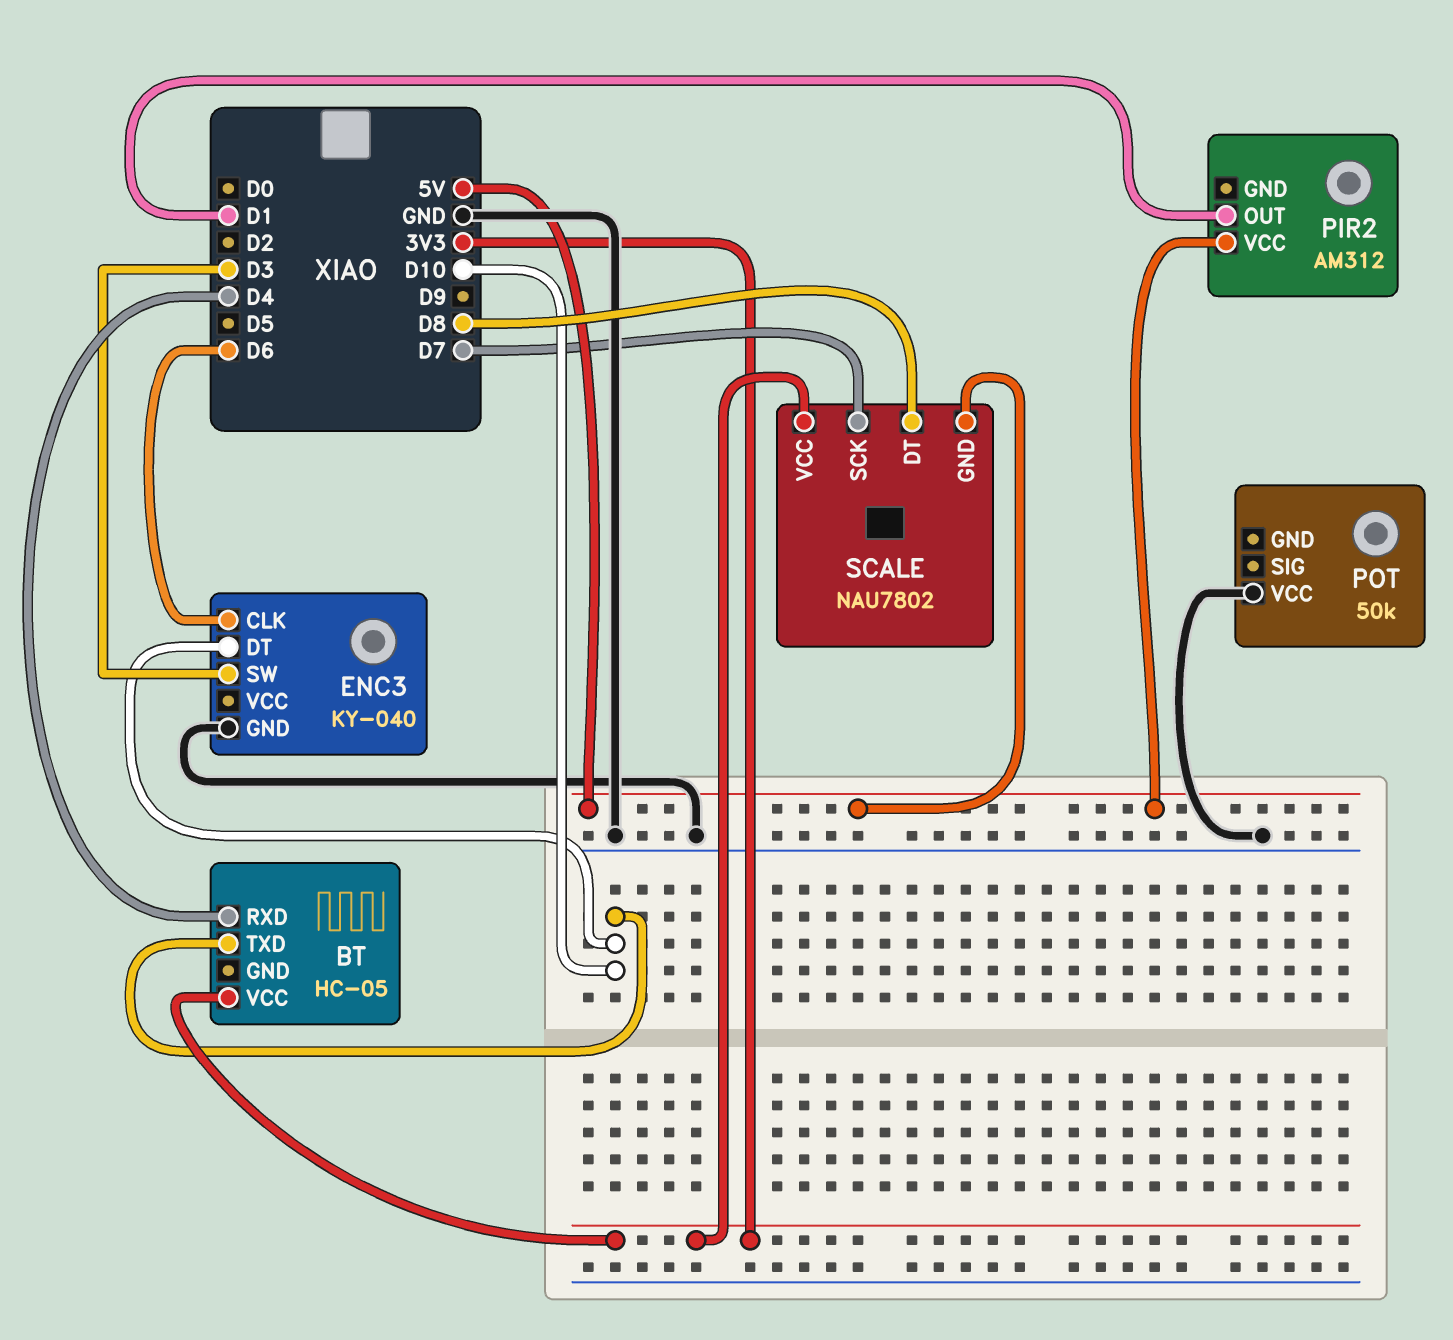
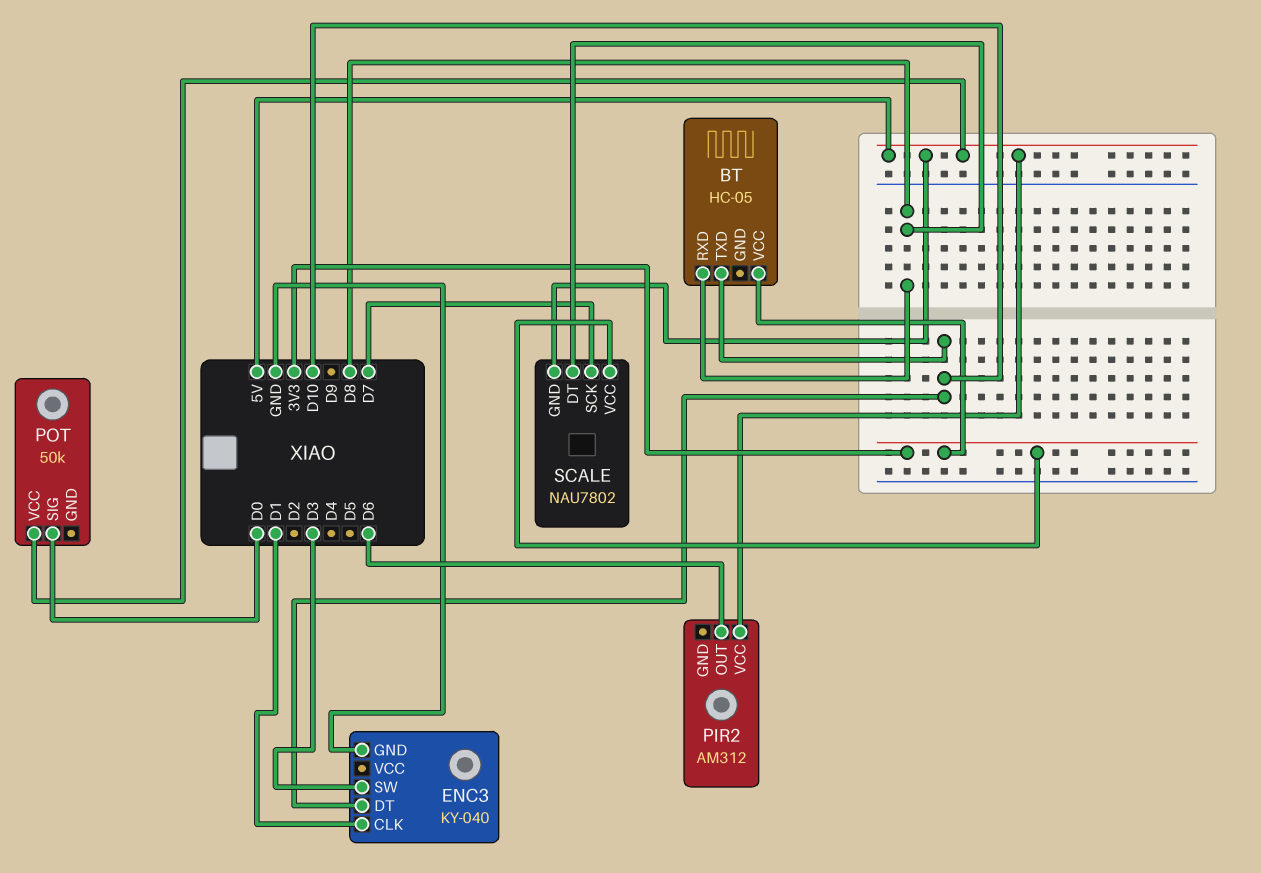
BT pin RXD: D4 -> D8
ENC3 pin CLK: D6 -> D1
PIR2 pin OUT: D1 -> D6
POT pin SIG: none -> D0
POT pin VCC: GND -> 5V

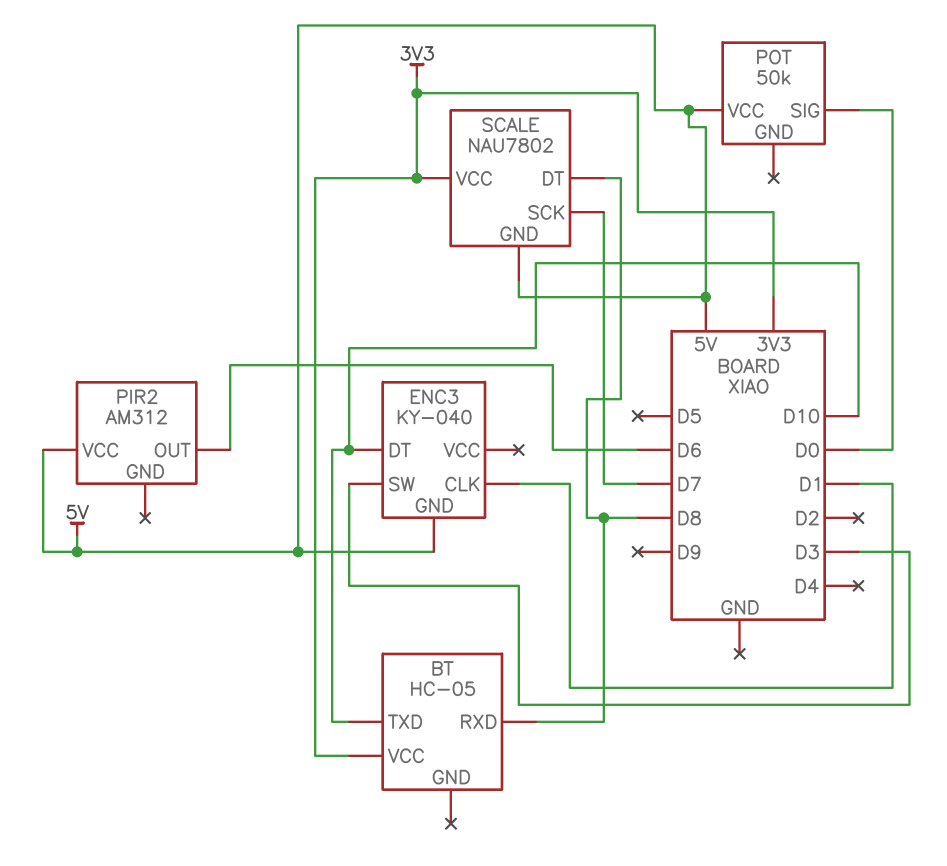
ENC3 pin GND: GND -> 5V

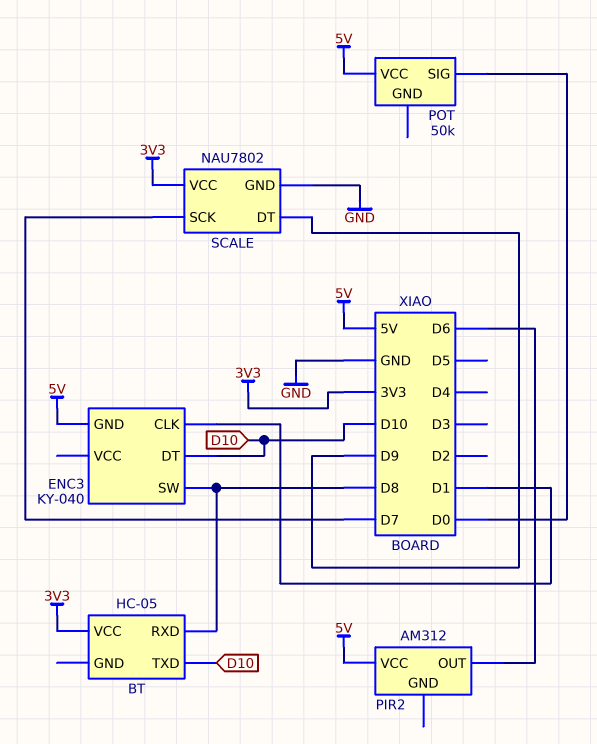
ENC3 pin SW: D3 -> D8
SCALE pin DT: D8 -> D9
SCALE pin GND: 5V -> GND

